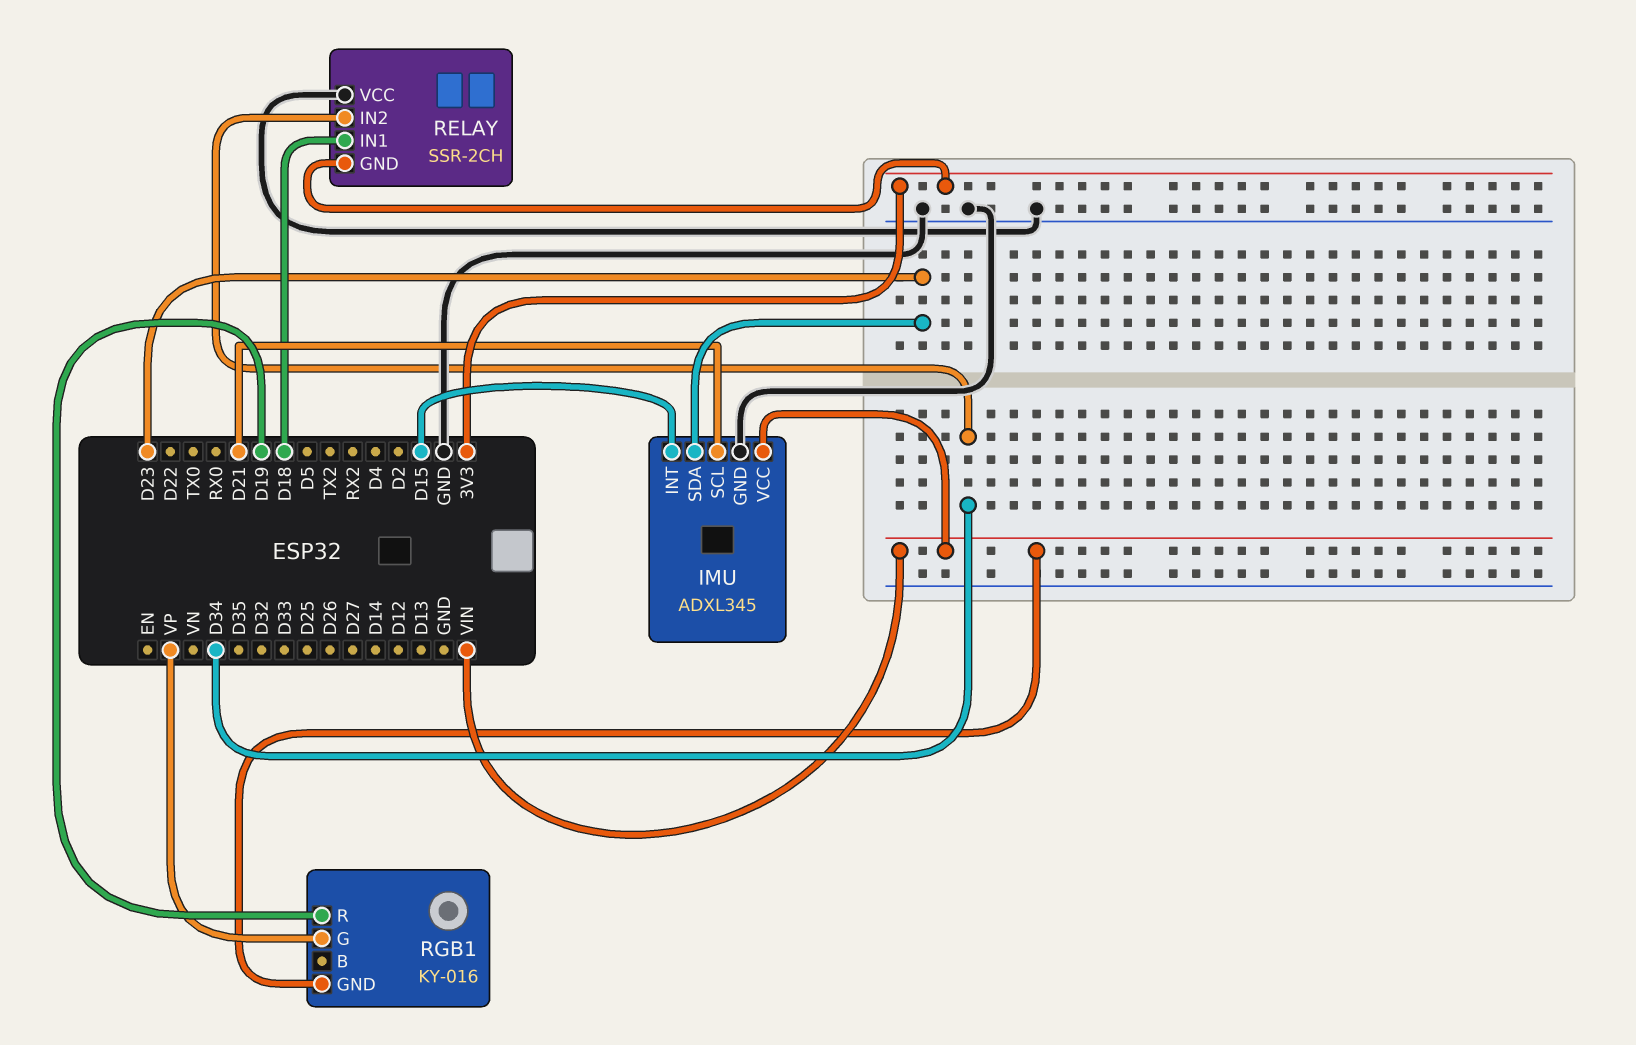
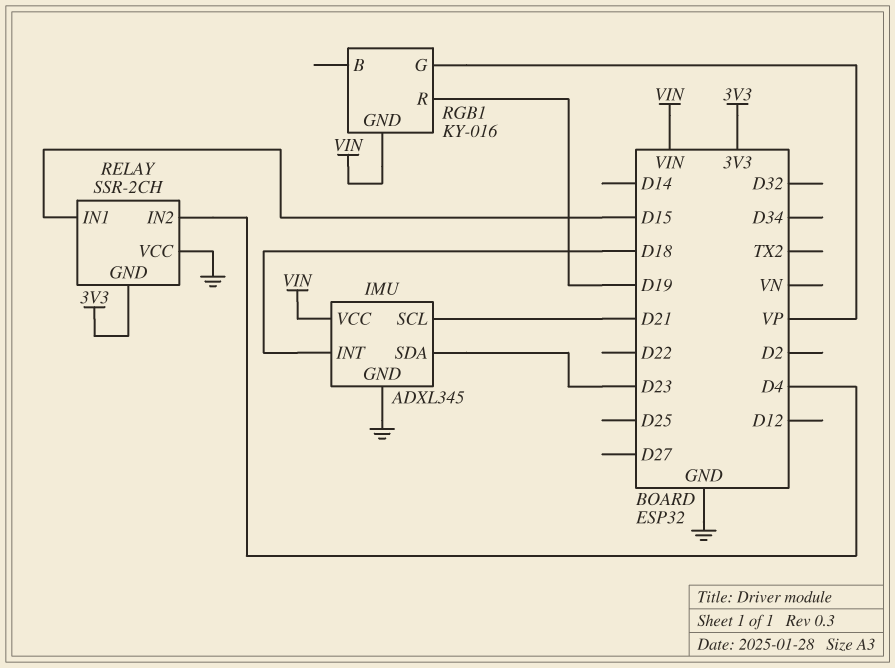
IMU pin INT: D15 -> D18
RELAY pin IN1: D18 -> D15
RELAY pin IN2: D34 -> D4

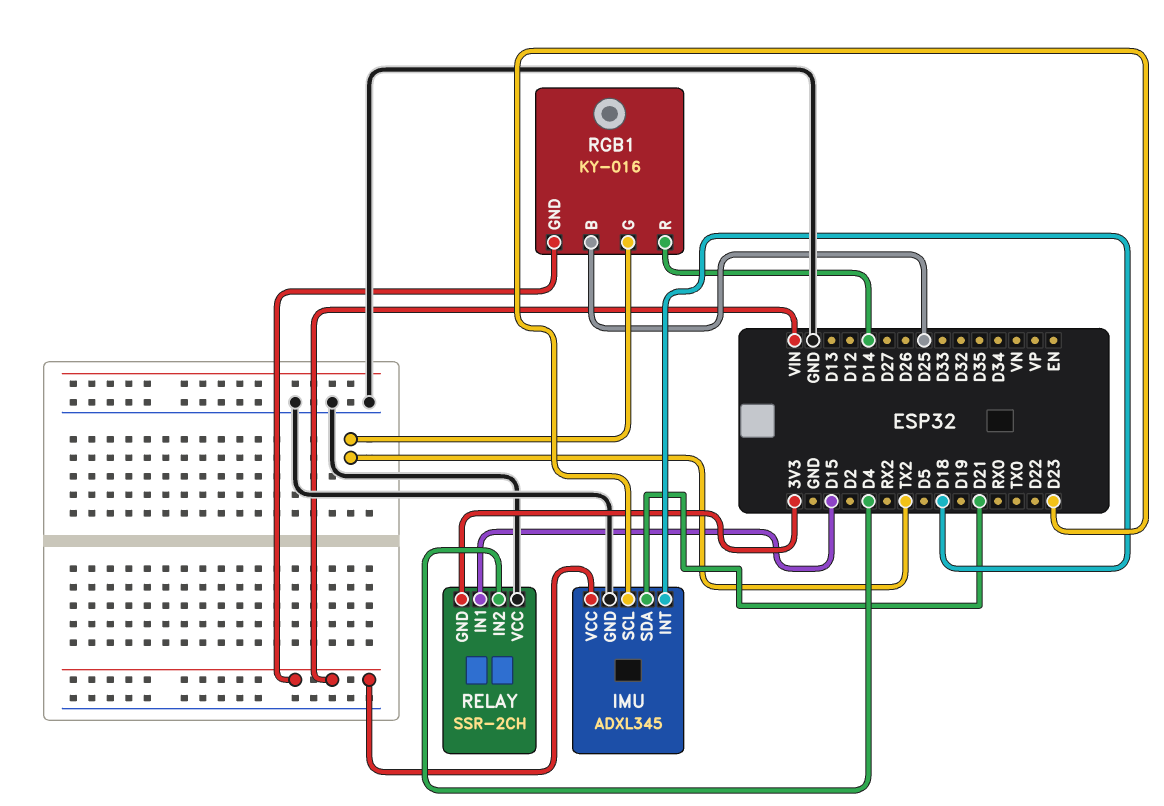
IMU pin SCL: D21 -> D23
IMU pin SDA: D23 -> D21
RGB1 pin B: none -> D25
RGB1 pin G: VP -> TX2
RGB1 pin R: D19 -> D14

